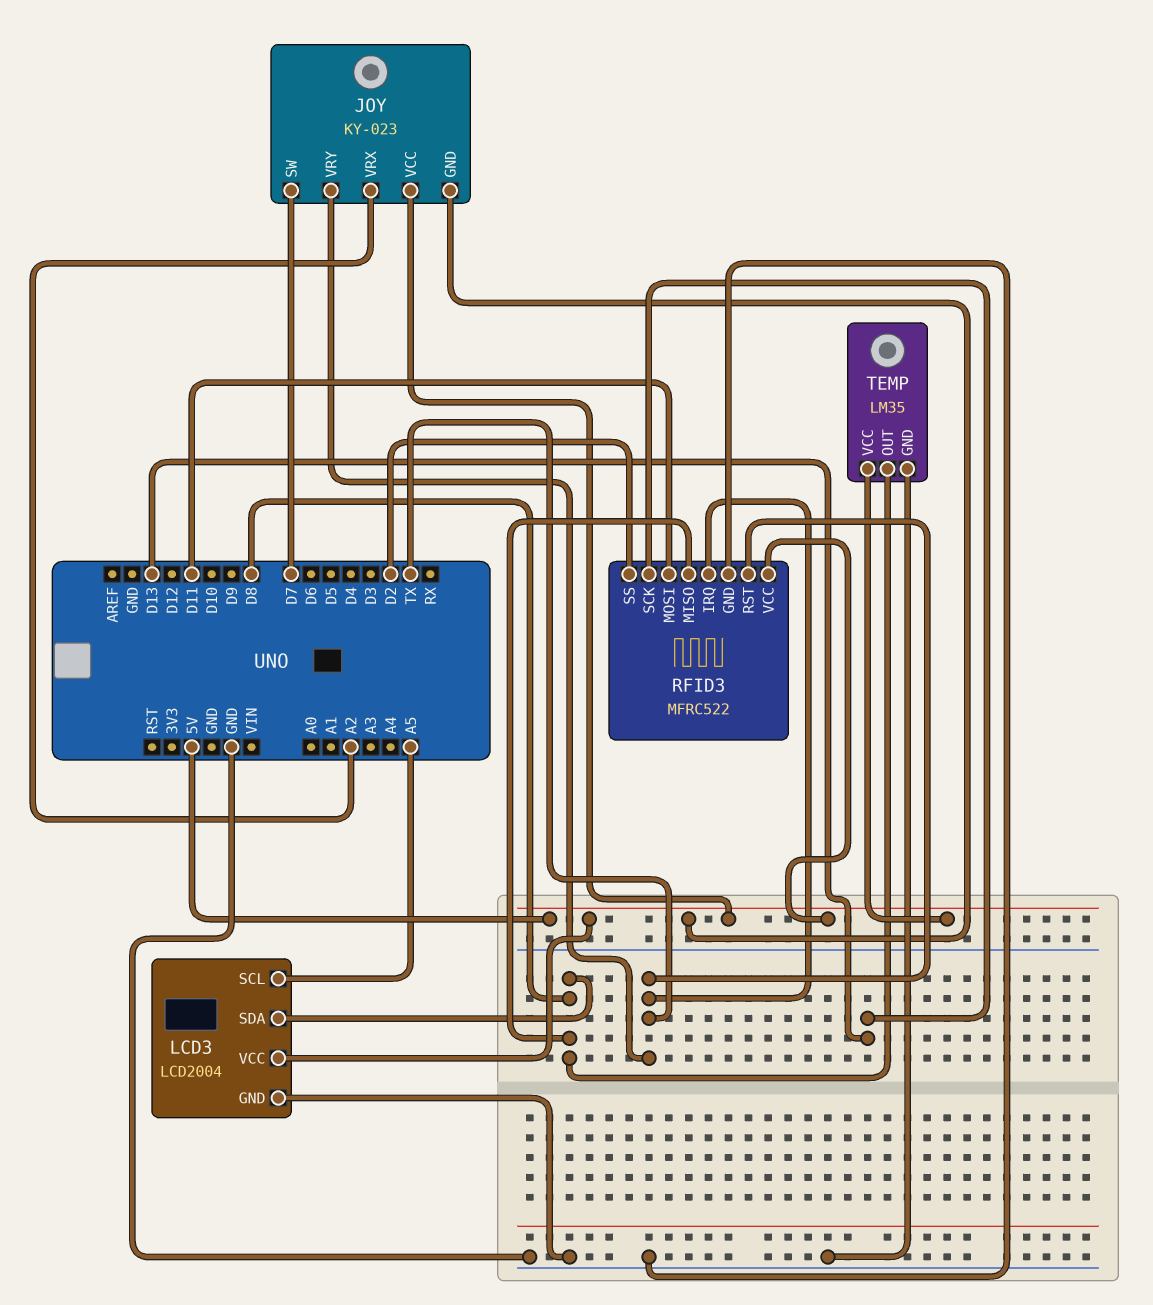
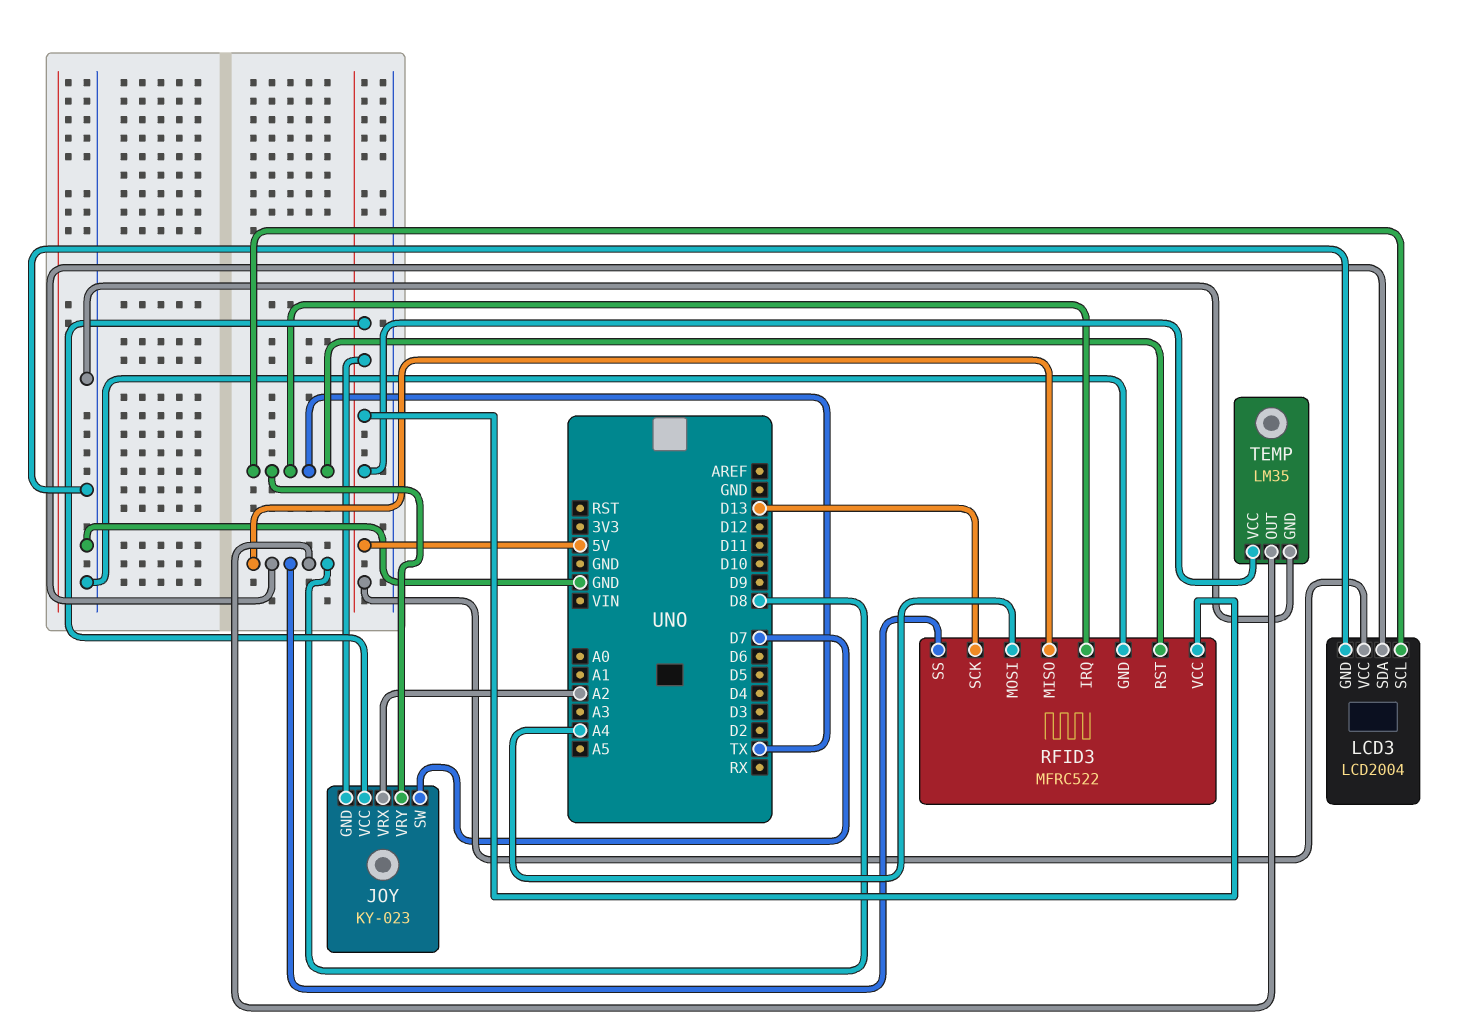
LCD3 pin SCL: A5 -> TX
RFID3 pin MOSI: D11 -> A4
RFID3 pin SS: D2 -> D8

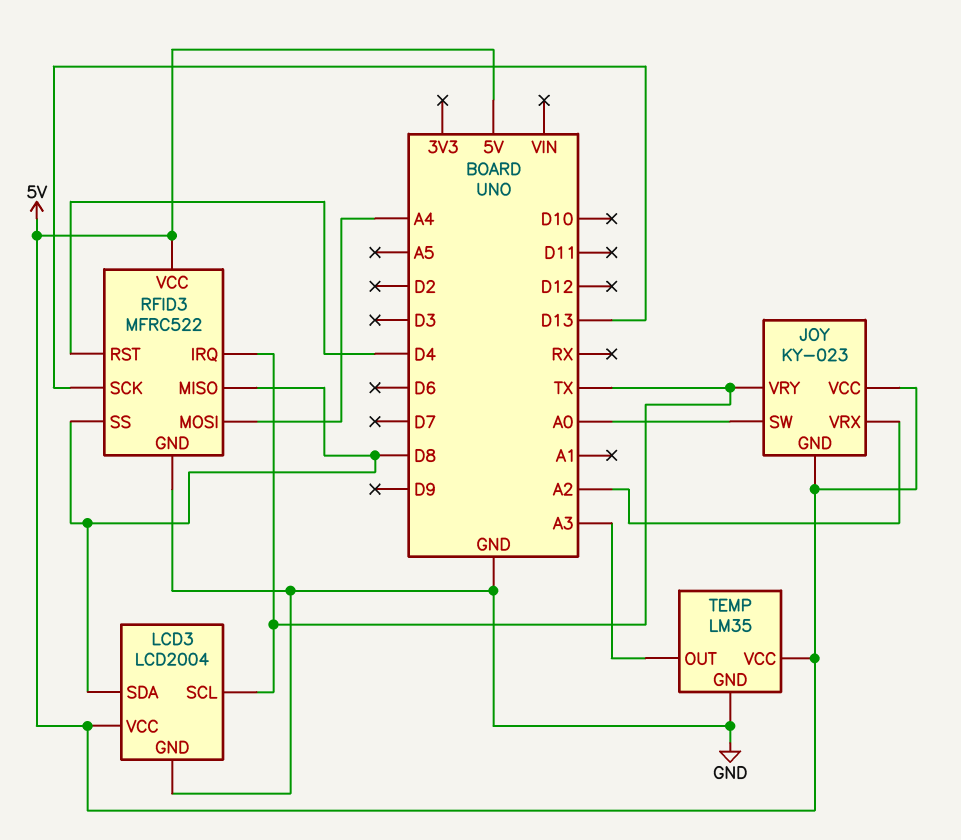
JOY pin SW: D7 -> A0
RFID3 pin RST: TX -> D4
TEMP pin OUT: D8 -> A3

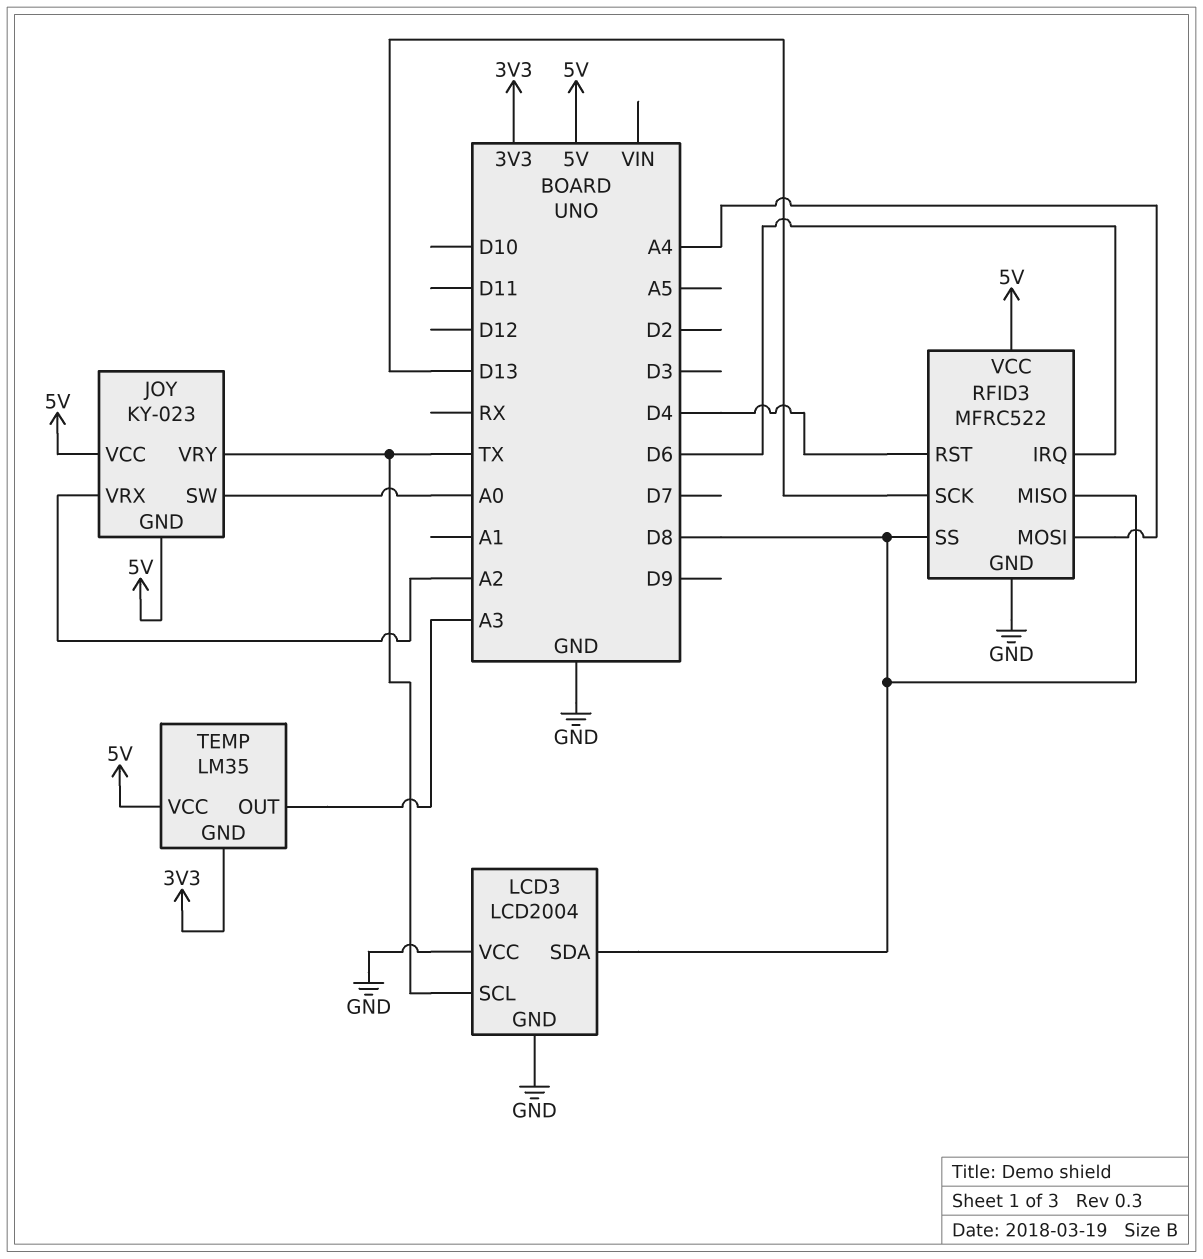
LCD3 pin VCC: 5V -> GND
RFID3 pin IRQ: TX -> D6
TEMP pin GND: GND -> 3V3

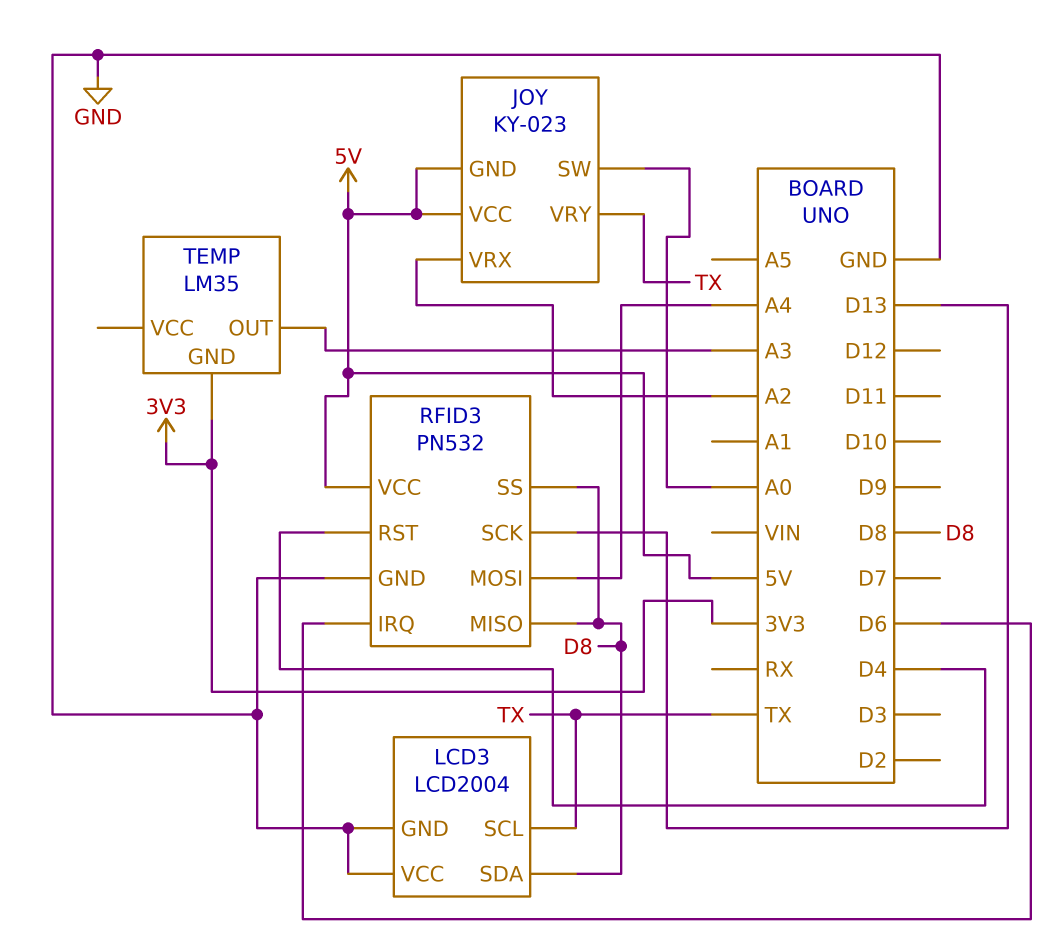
RFID3: MFRC522 -> PN532
TEMP pin VCC: 5V -> none

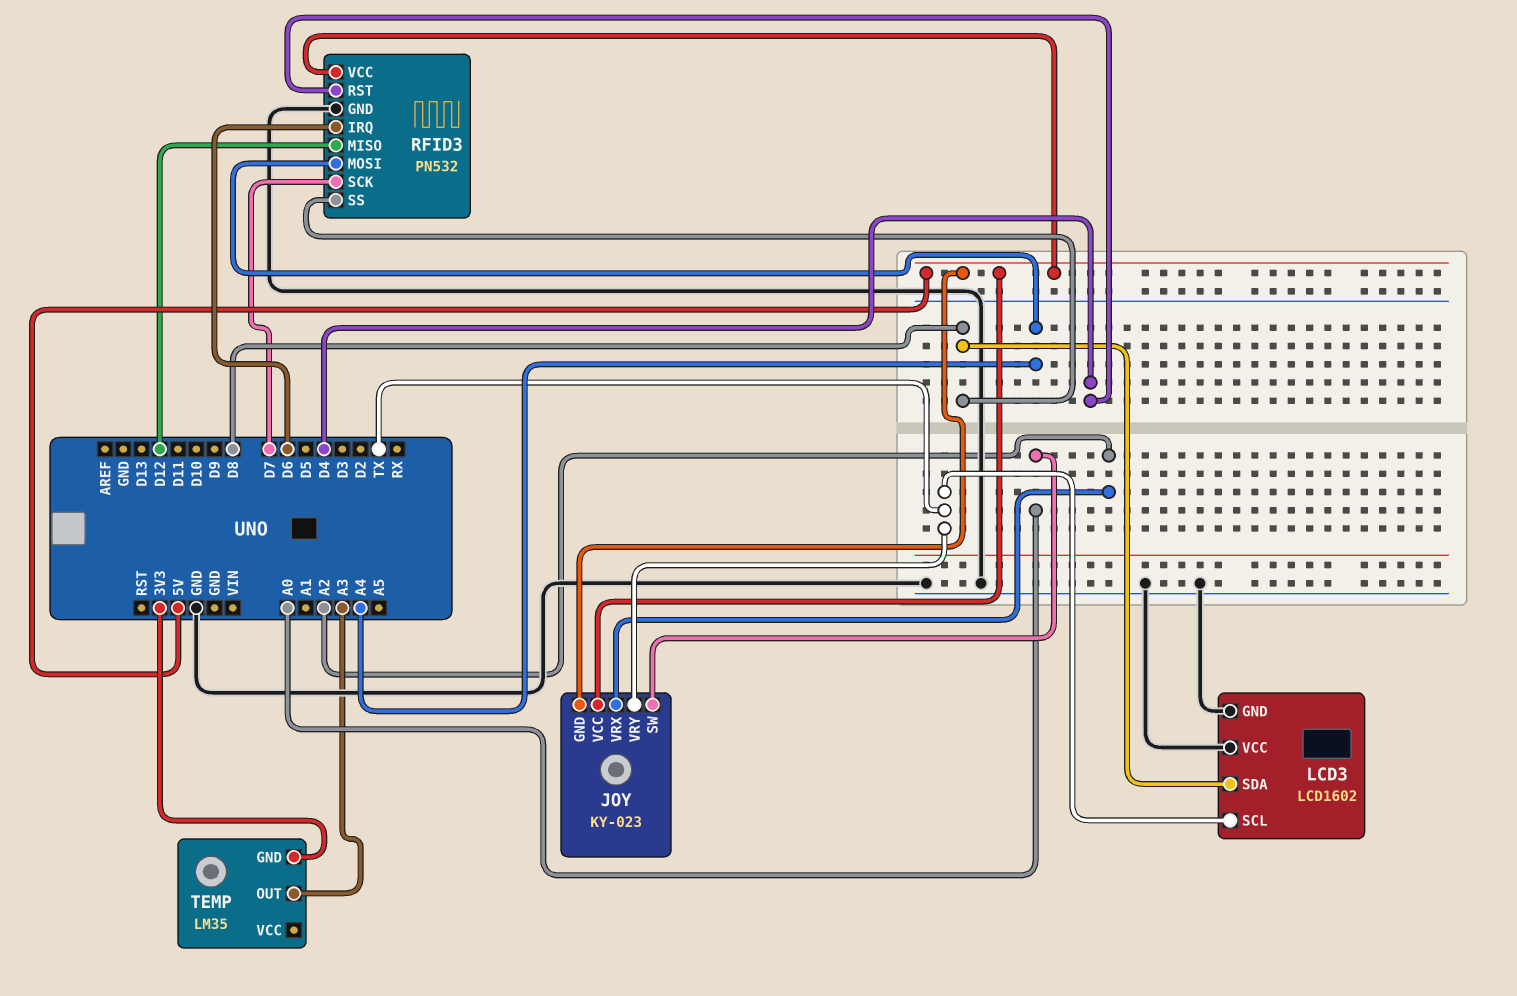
LCD3: LCD2004 -> LCD1602
RFID3 pin MISO: D8 -> D12
RFID3 pin SCK: D13 -> D7

